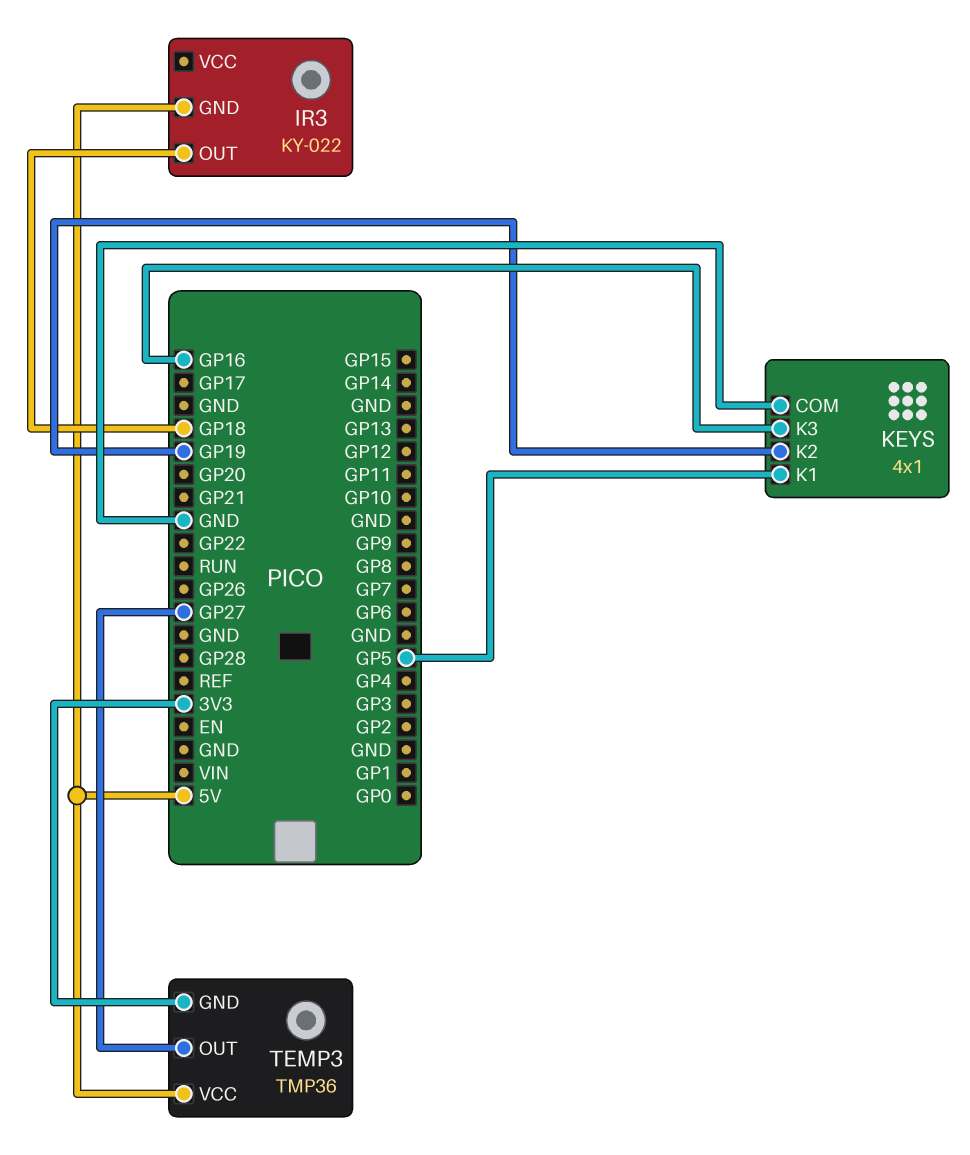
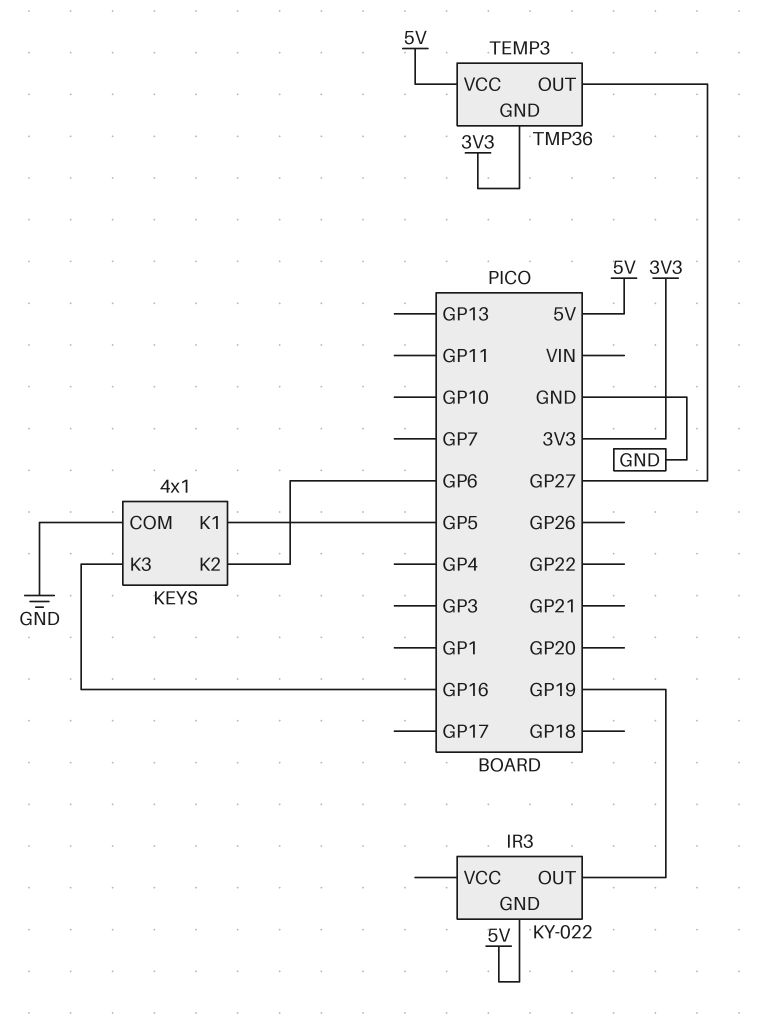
IR3 pin OUT: GP18 -> GP19
KEYS pin K2: GP19 -> GP6

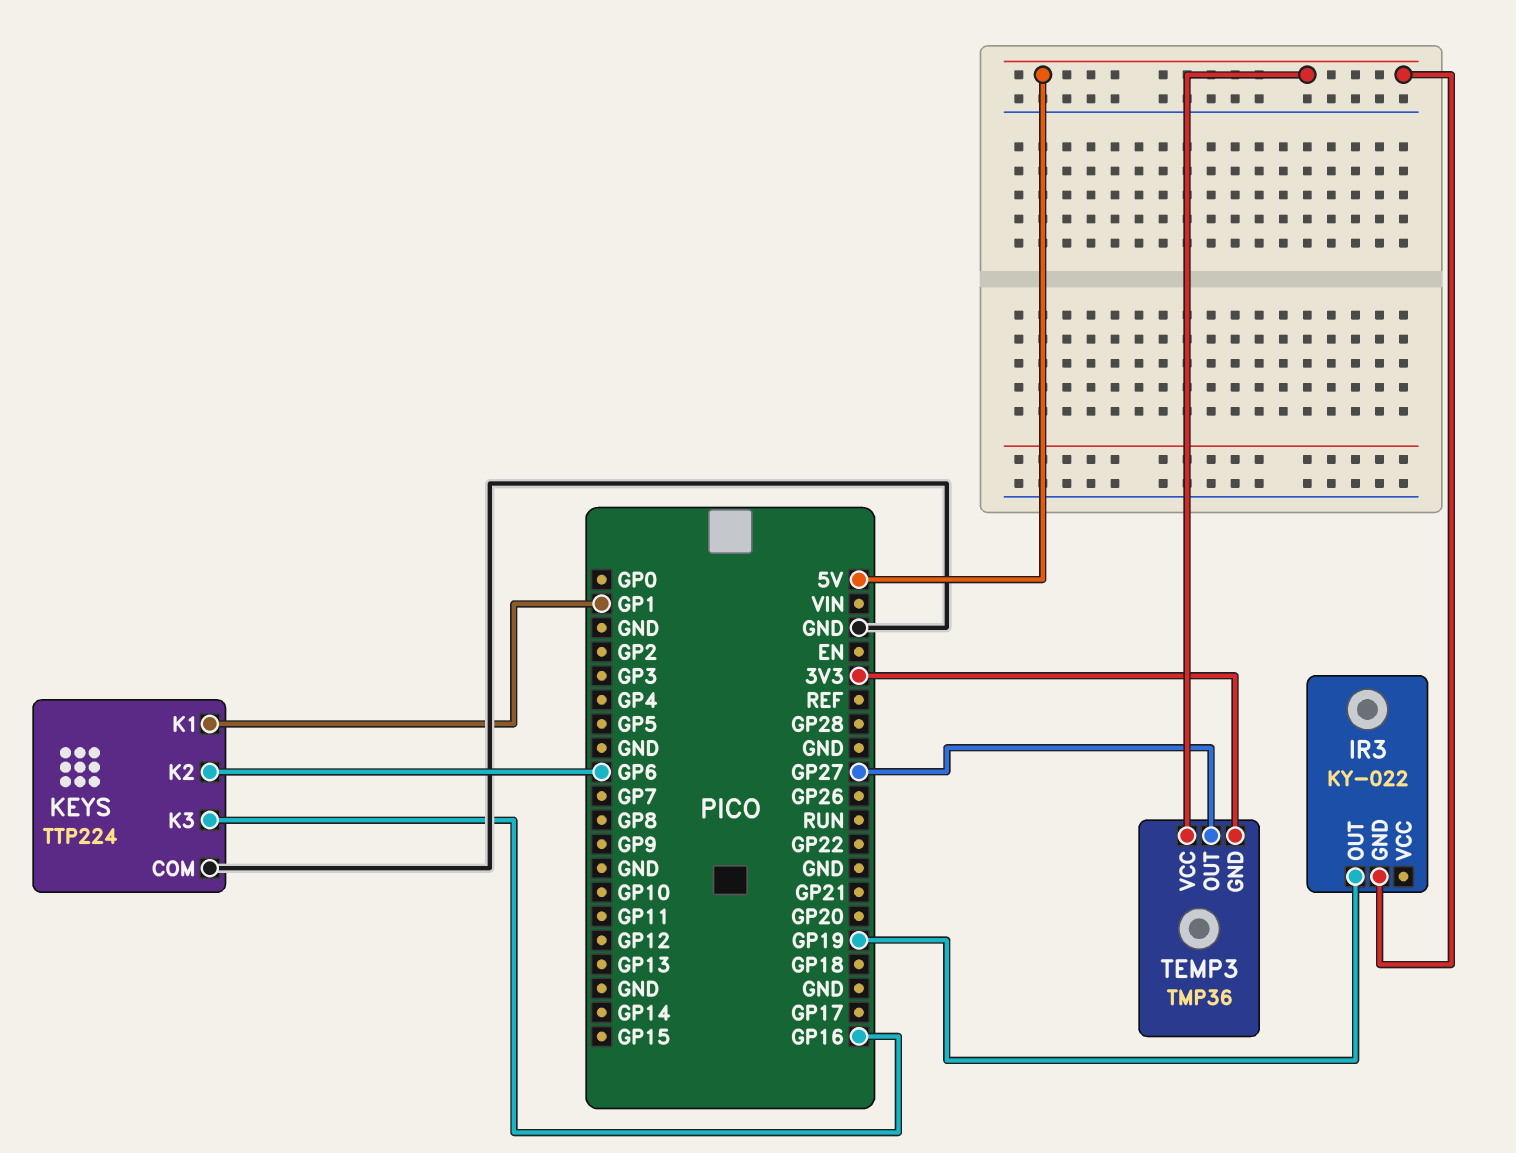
KEYS: 4x1 -> TTP224
KEYS pin K1: GP5 -> GP1

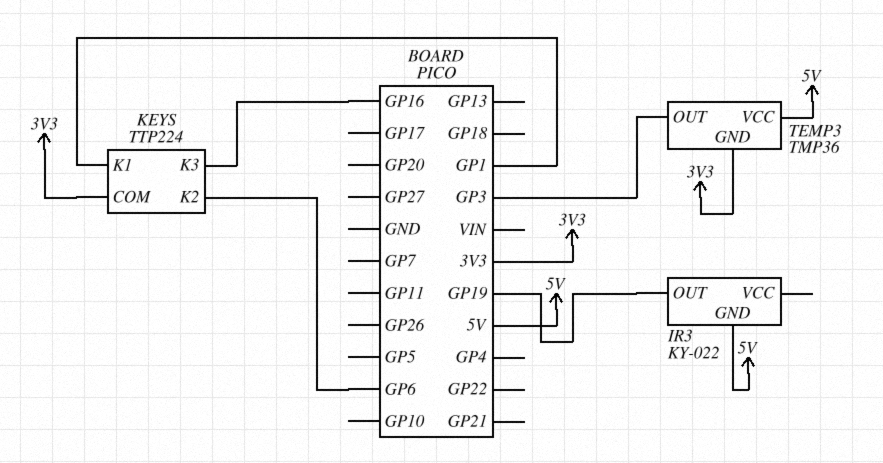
KEYS pin COM: GND -> 3V3
TEMP3 pin OUT: GP27 -> GP3

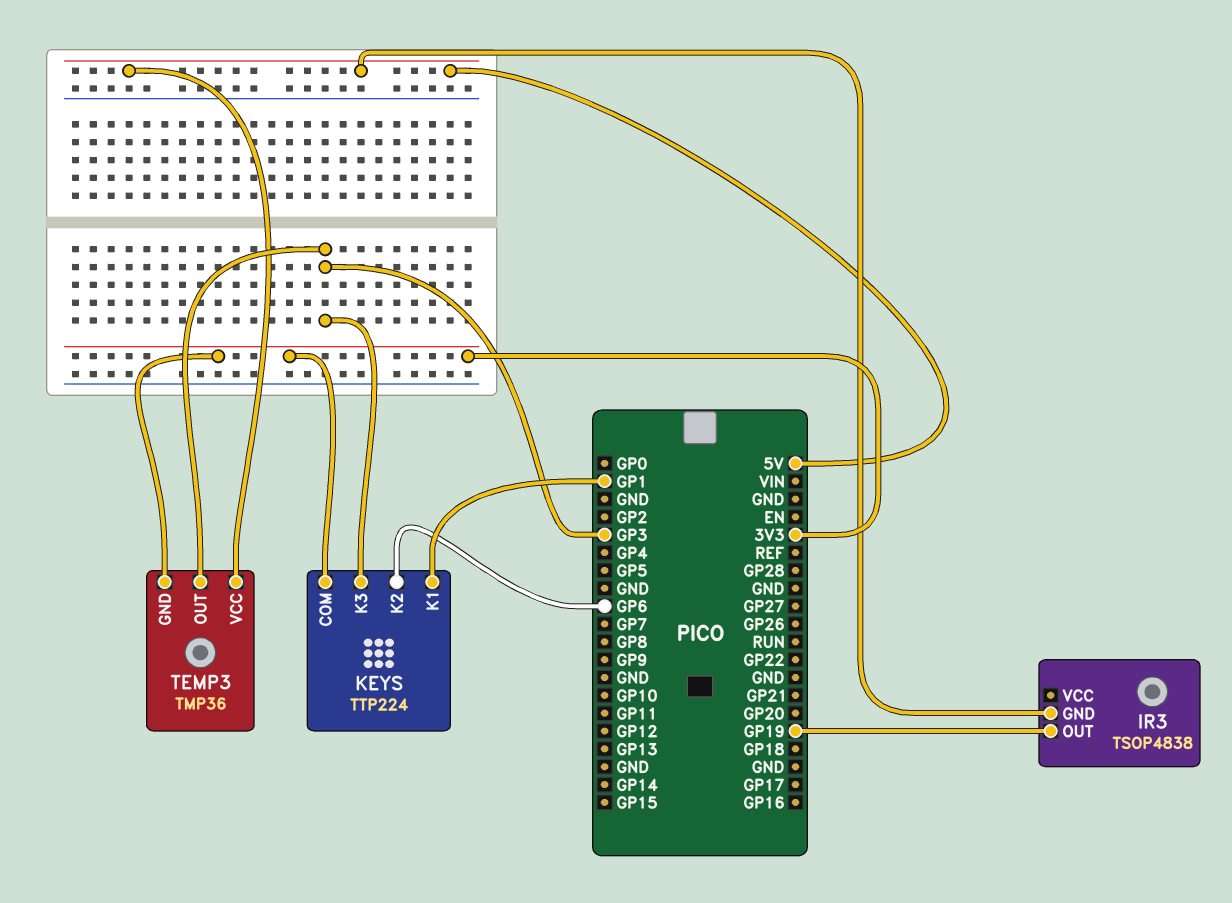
IR3: KY-022 -> TSOP4838
KEYS pin K3: GP16 -> GP3

